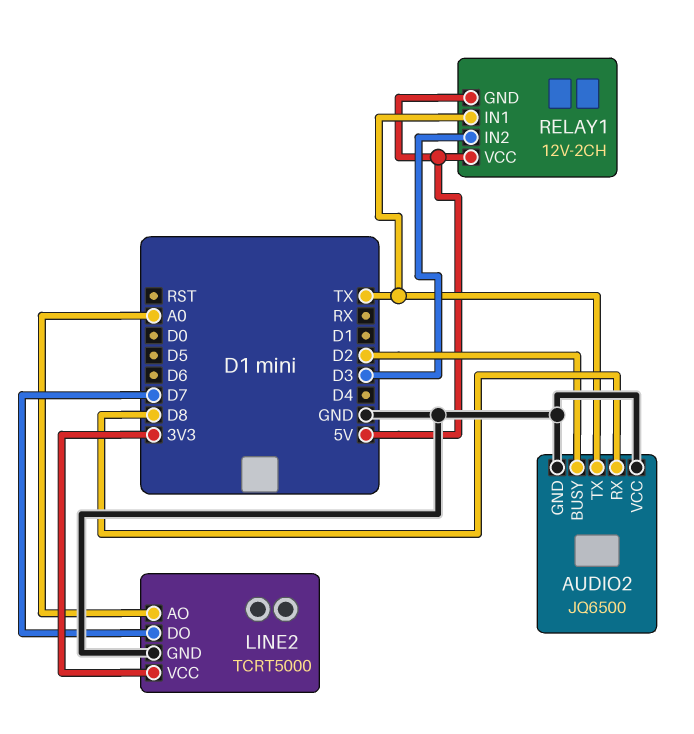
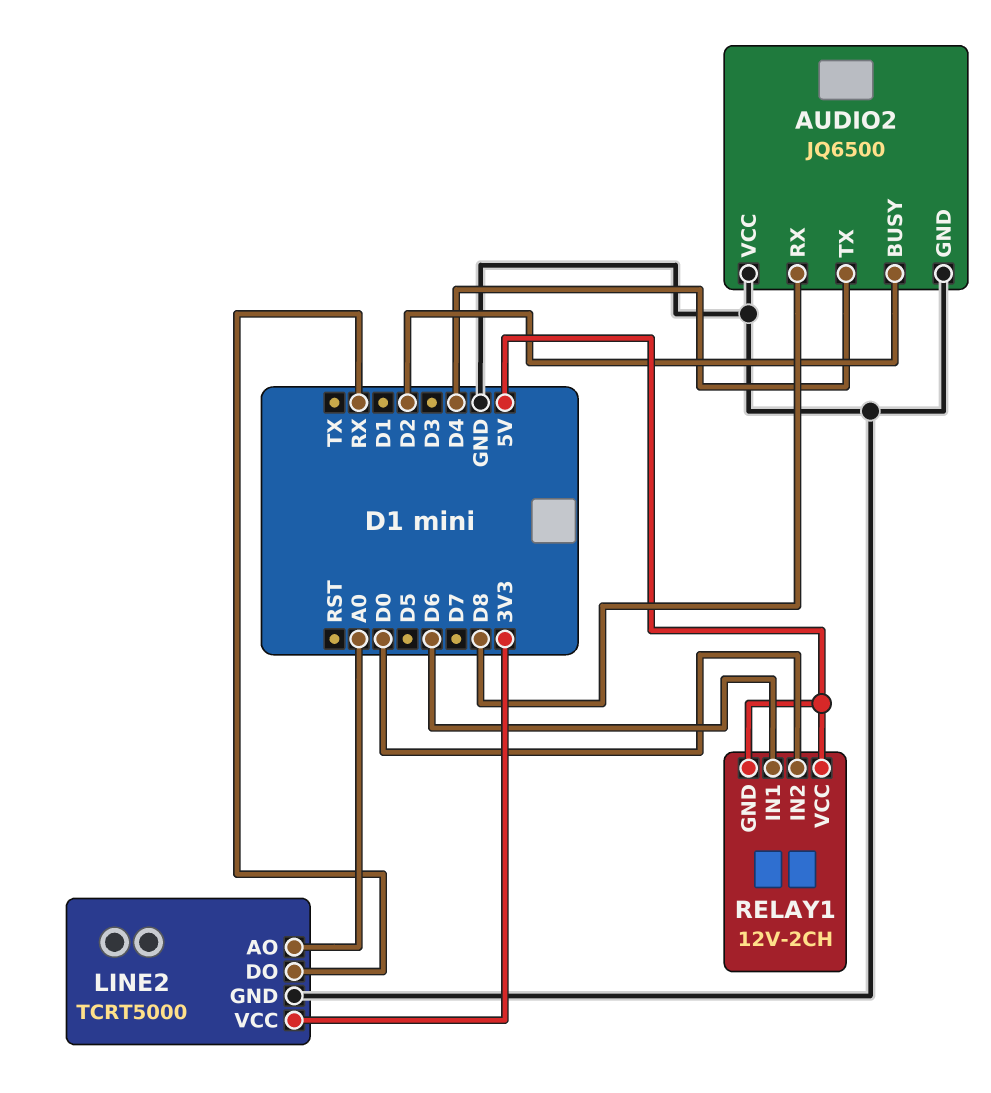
AUDIO2 pin TX: TX -> D4
LINE2 pin DO: D7 -> RX
RELAY1 pin IN1: TX -> D6
RELAY1 pin IN2: D3 -> D0

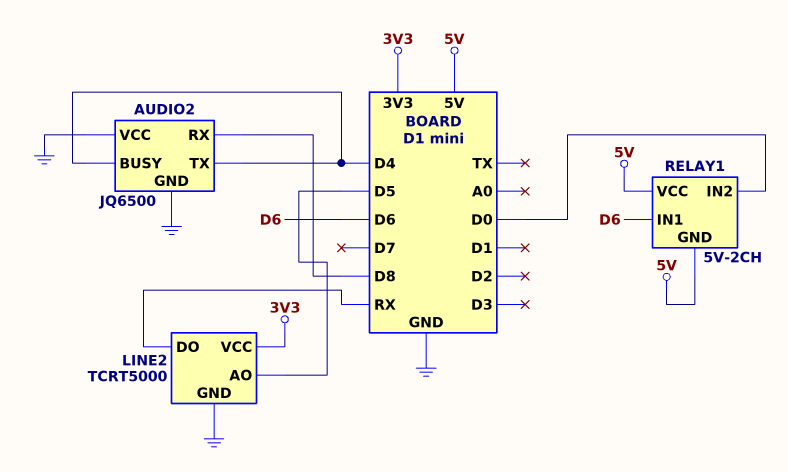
AUDIO2 pin BUSY: D2 -> D4
LINE2 pin AO: A0 -> D5
RELAY1: 12V-2CH -> 5V-2CH

